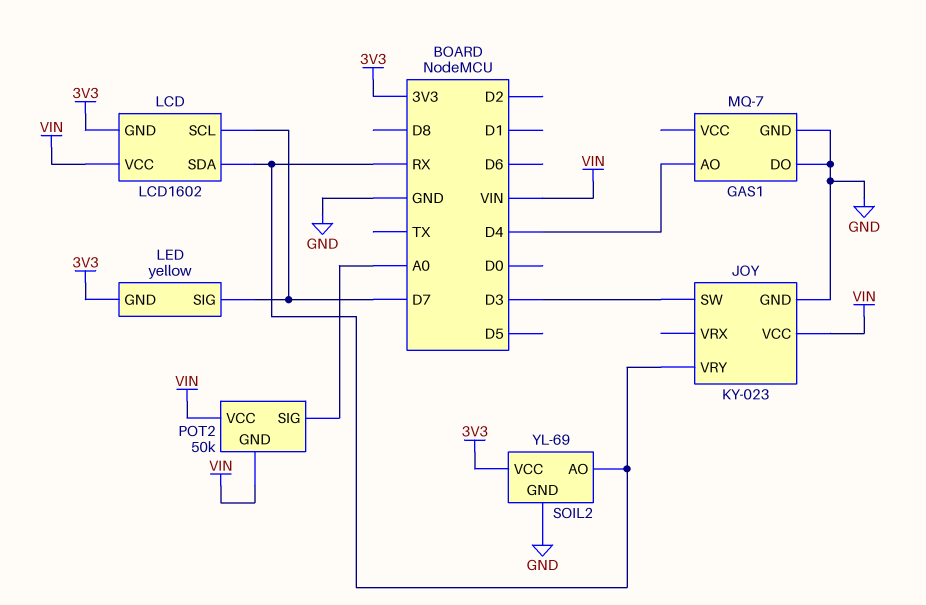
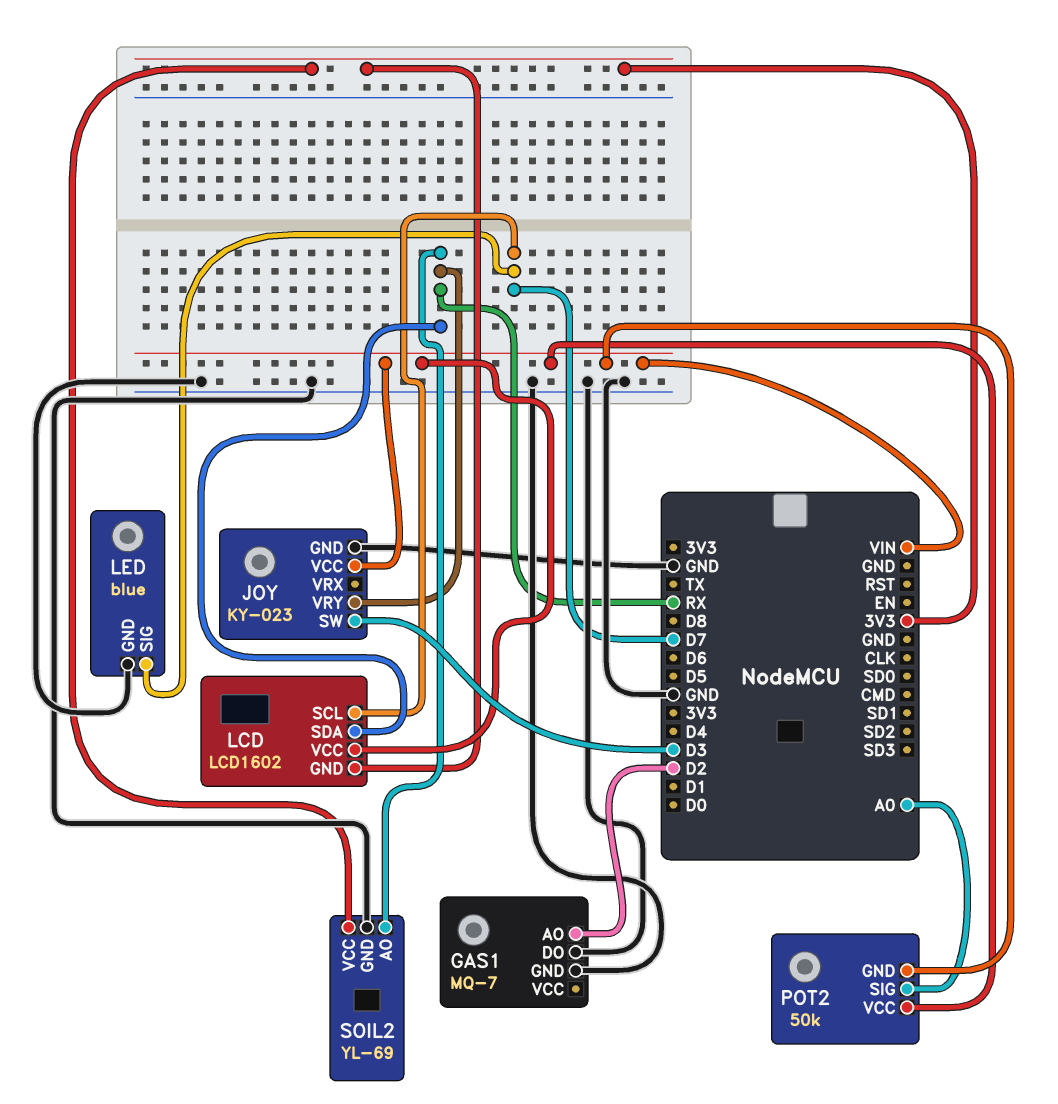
GAS1 pin AO: D4 -> D2
LED: yellow -> blue
LED pin GND: 3V3 -> GND

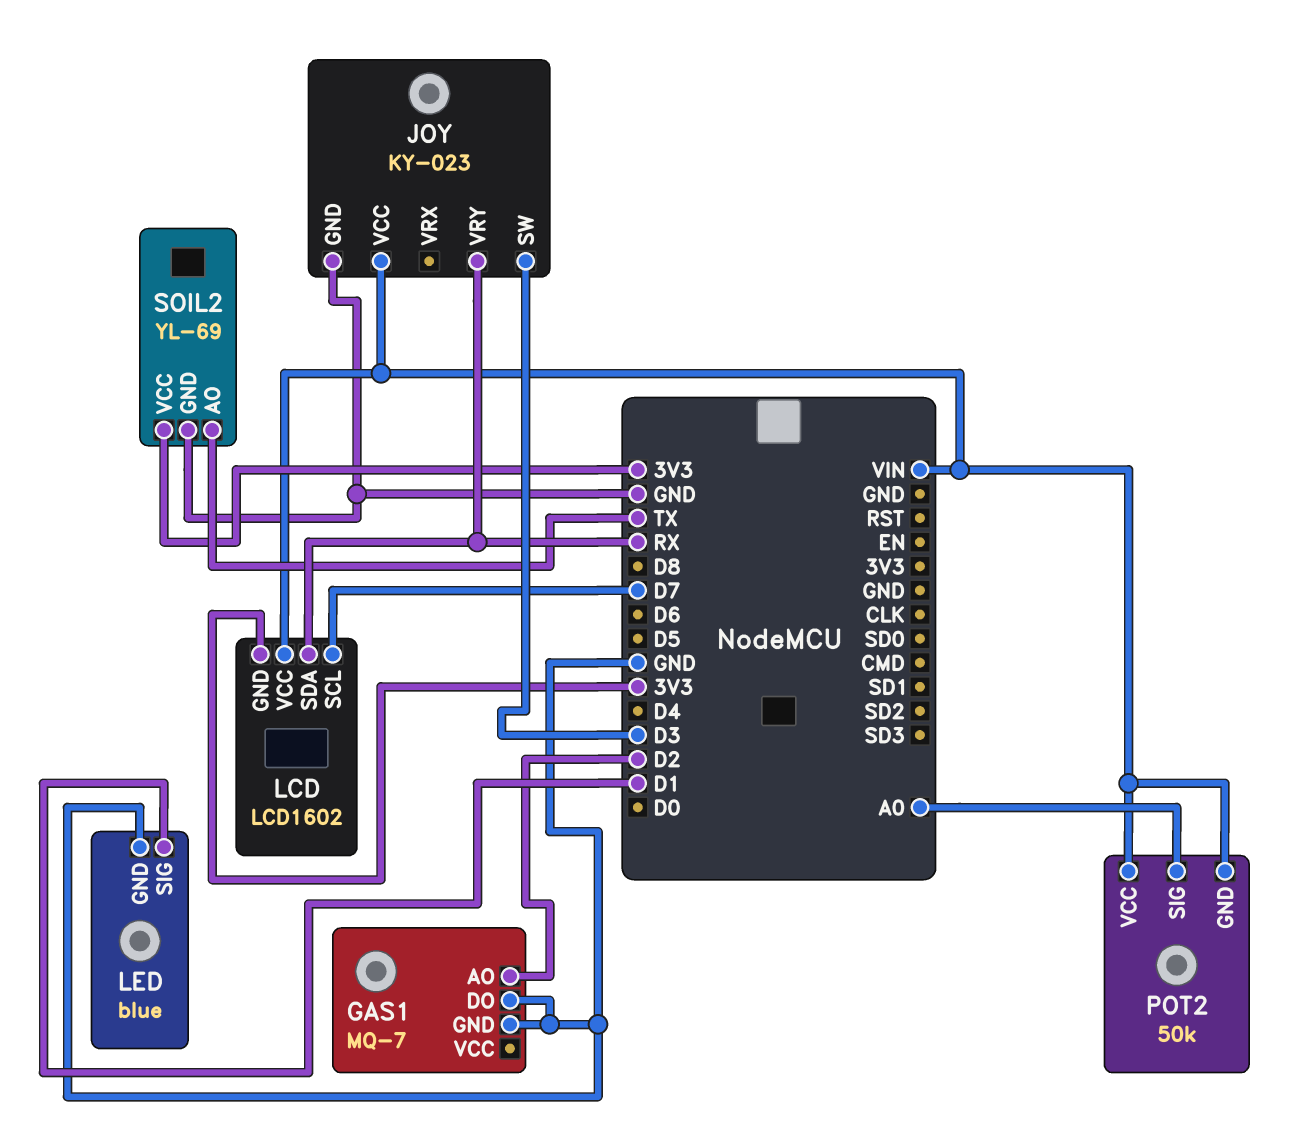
LED pin SIG: D7 -> D1
SOIL2 pin AO: RX -> TX

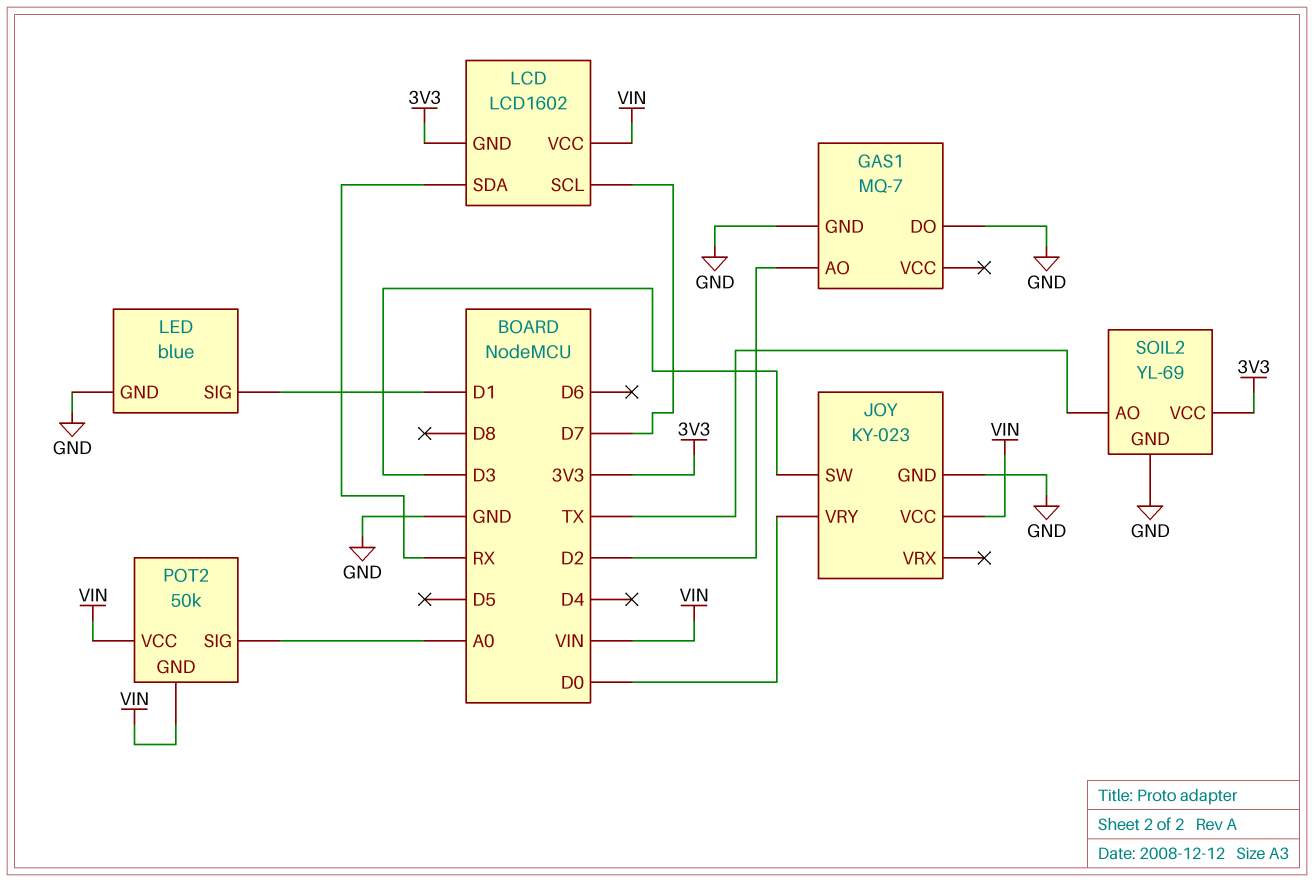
JOY pin VRY: RX -> D0

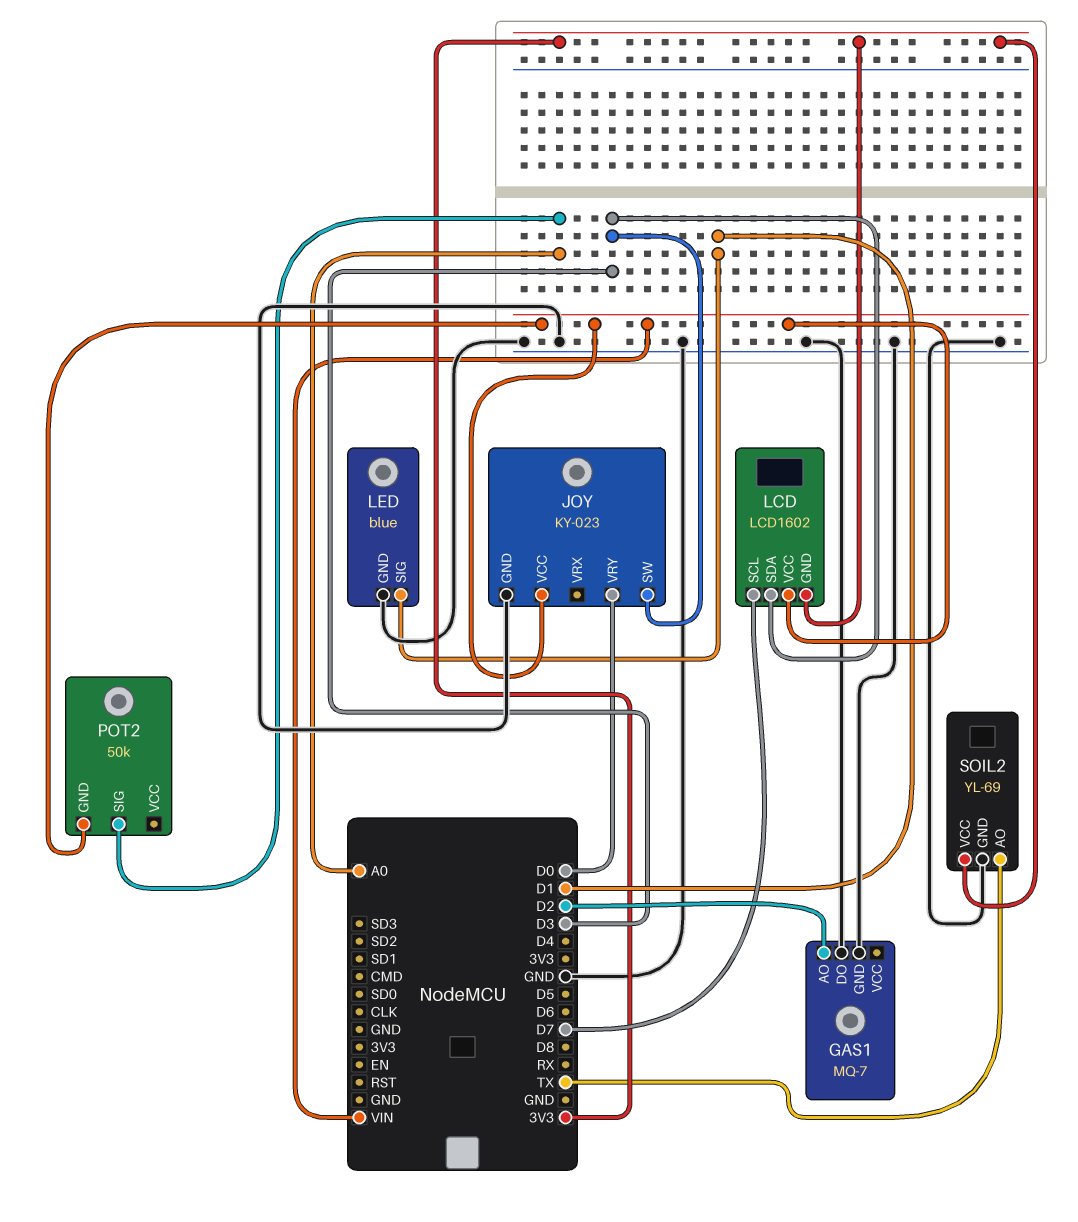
LCD pin SDA: RX -> D3
POT2 pin VCC: VIN -> none

